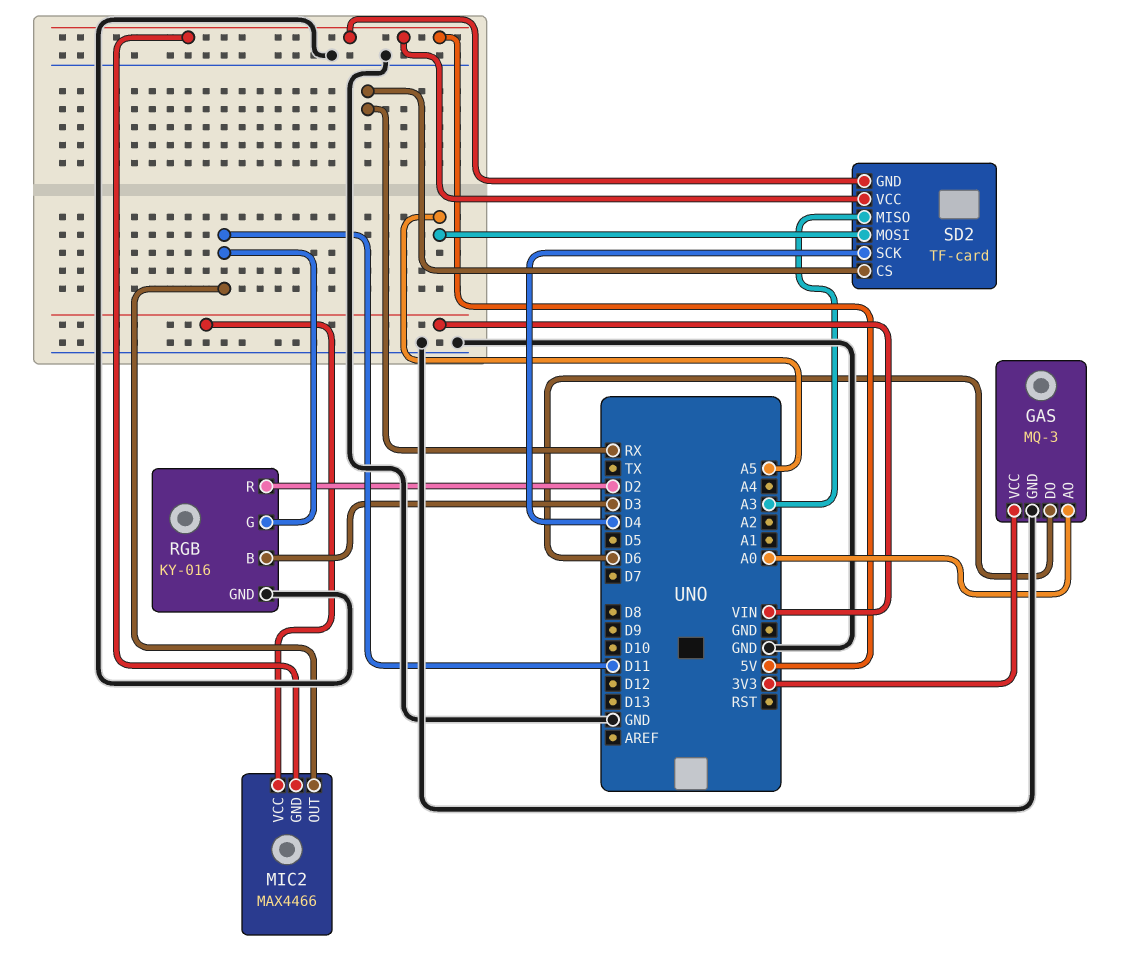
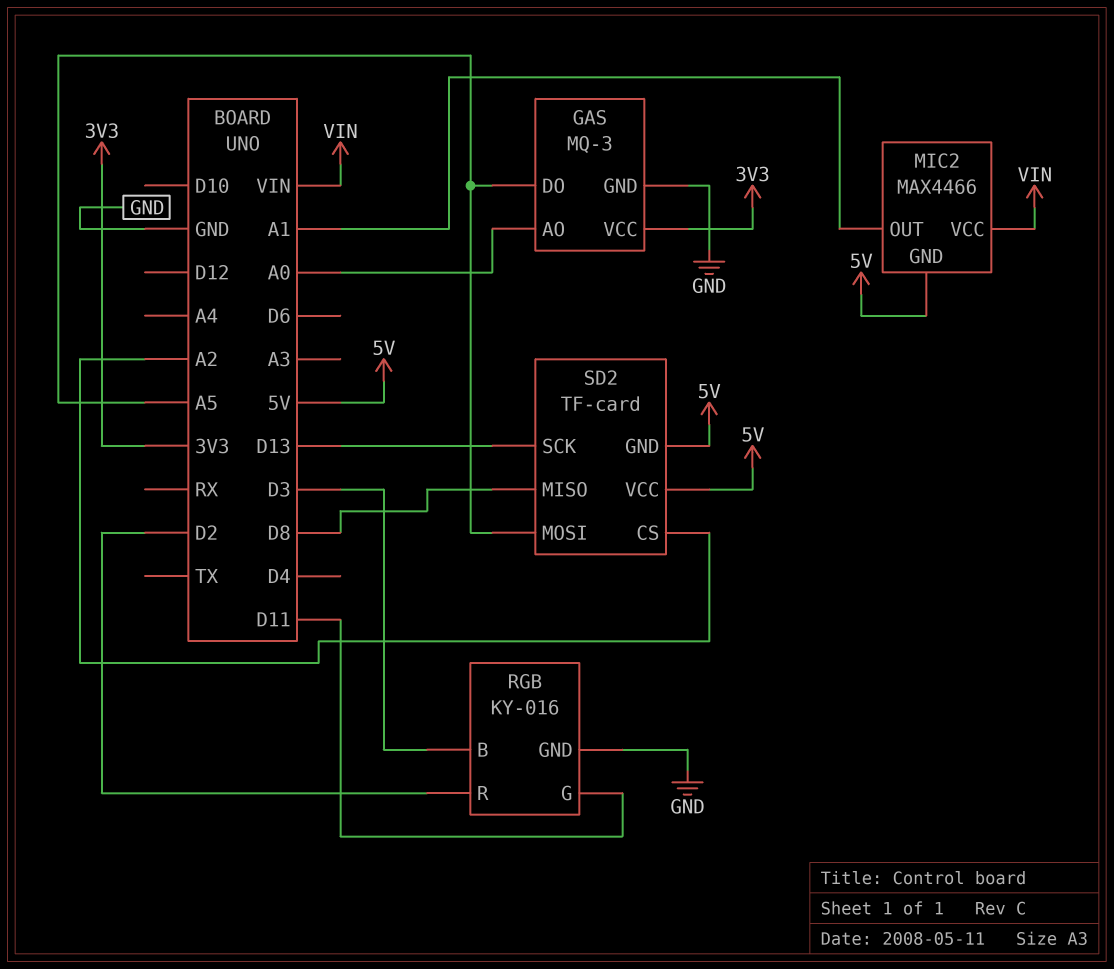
GAS pin DO: D6 -> A5
MIC2 pin OUT: D11 -> A1
SD2 pin CS: RX -> A2
SD2 pin MISO: A3 -> D8
SD2 pin SCK: D4 -> D13

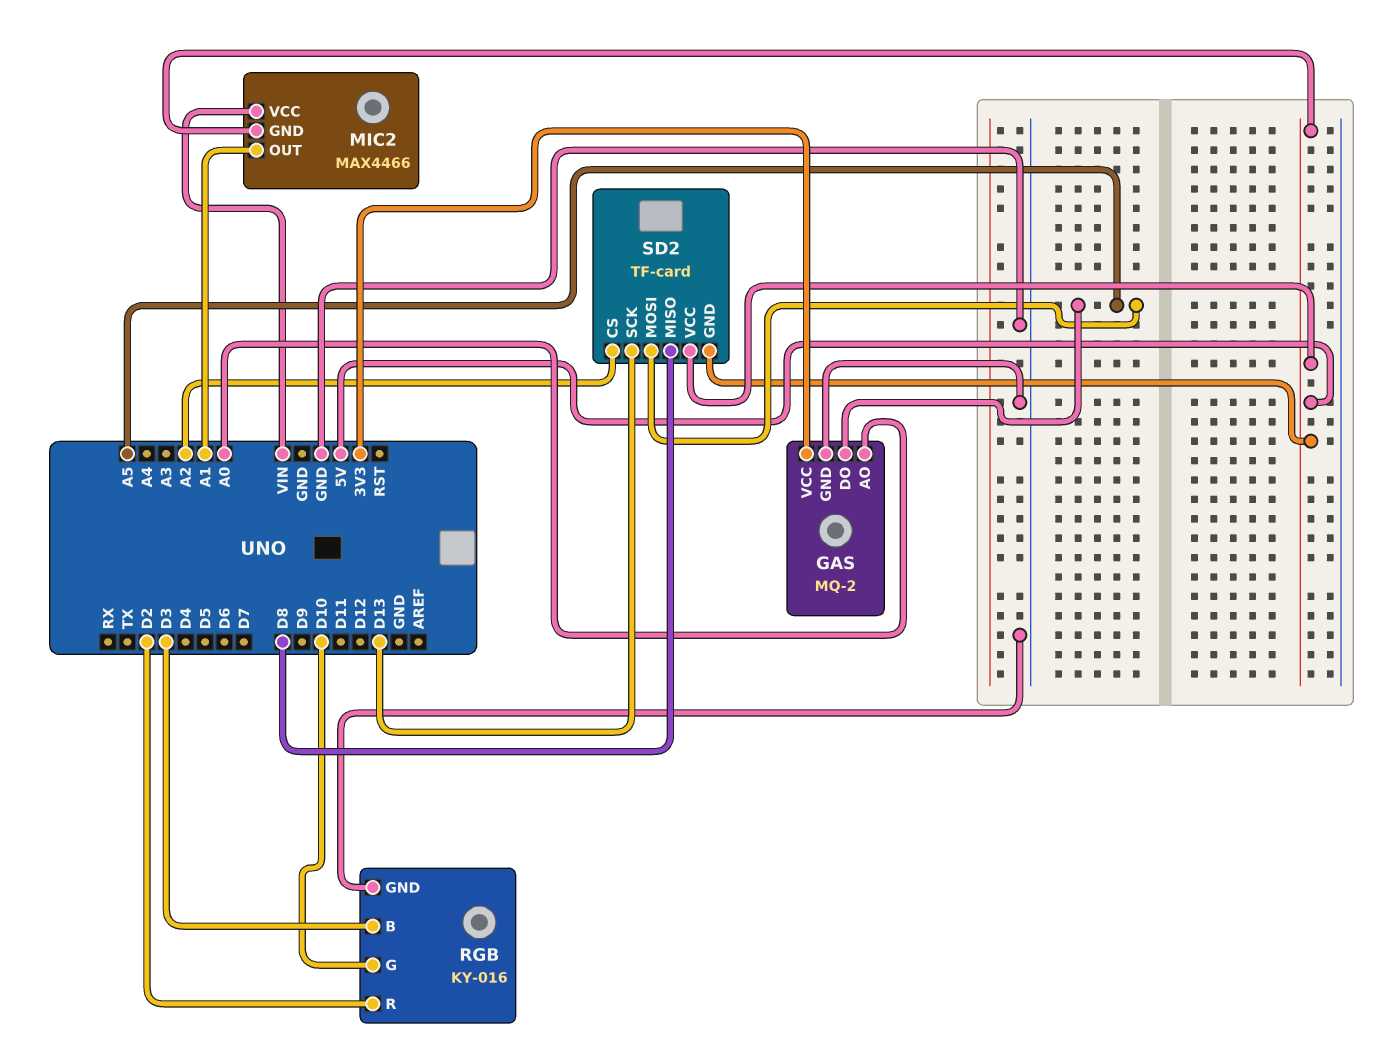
GAS: MQ-3 -> MQ-2
RGB pin G: D11 -> D10

